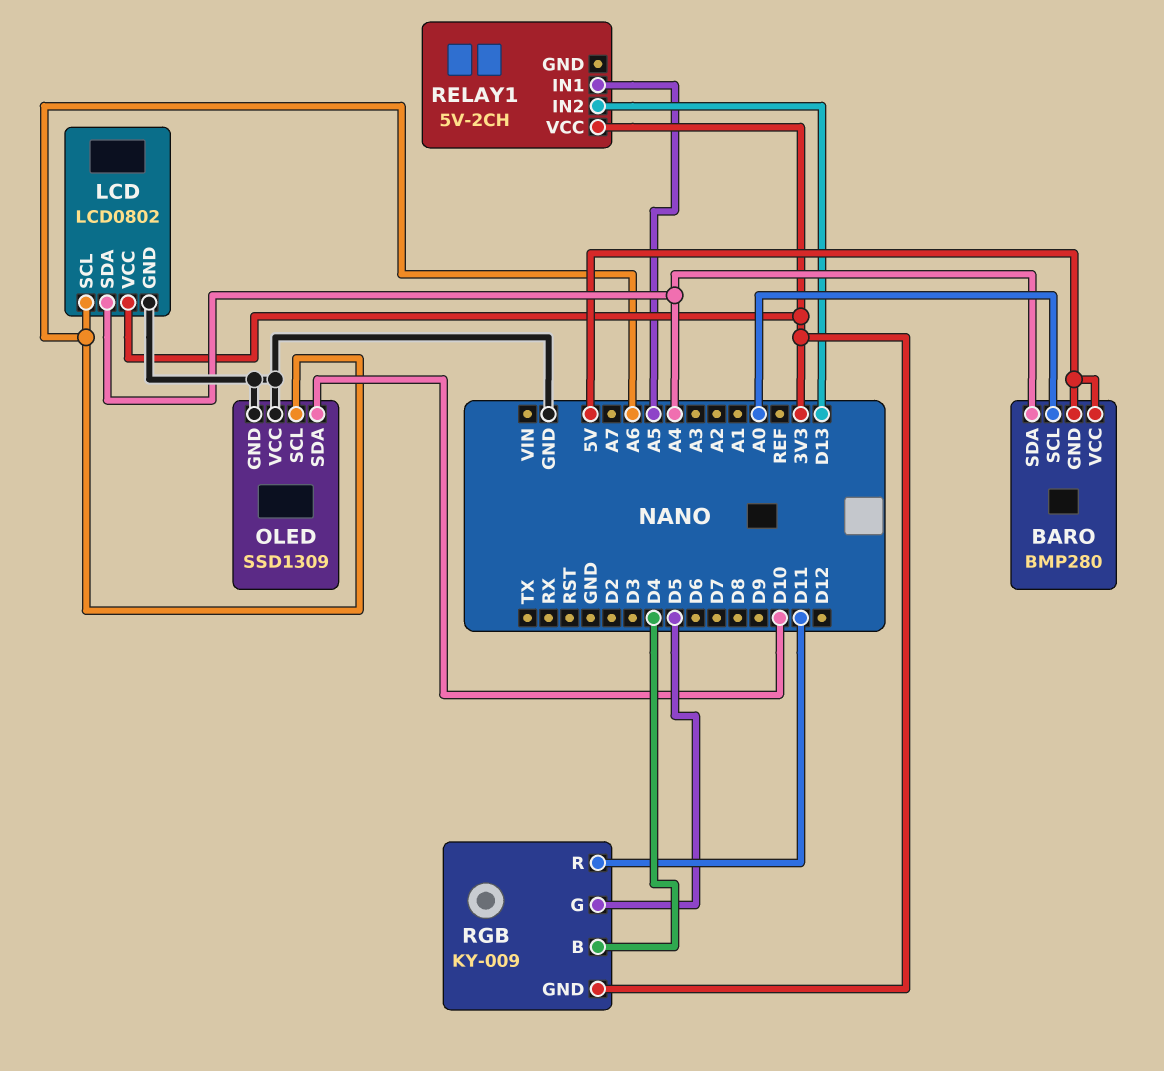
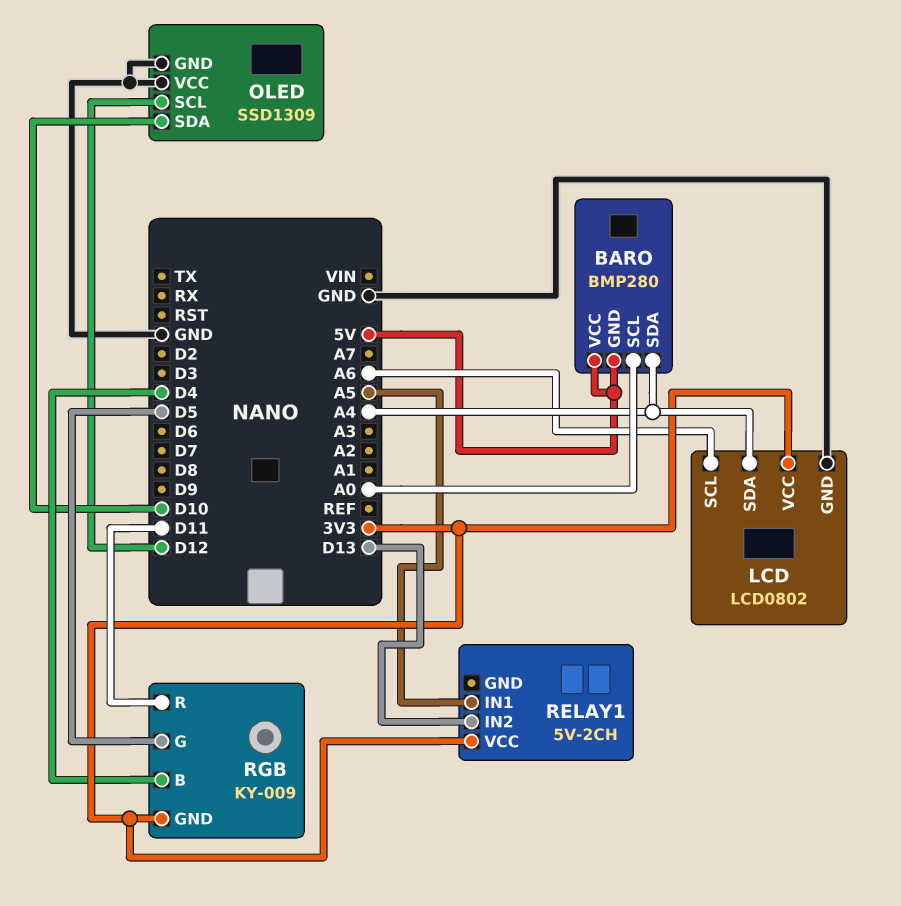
OLED pin SCL: A6 -> D12

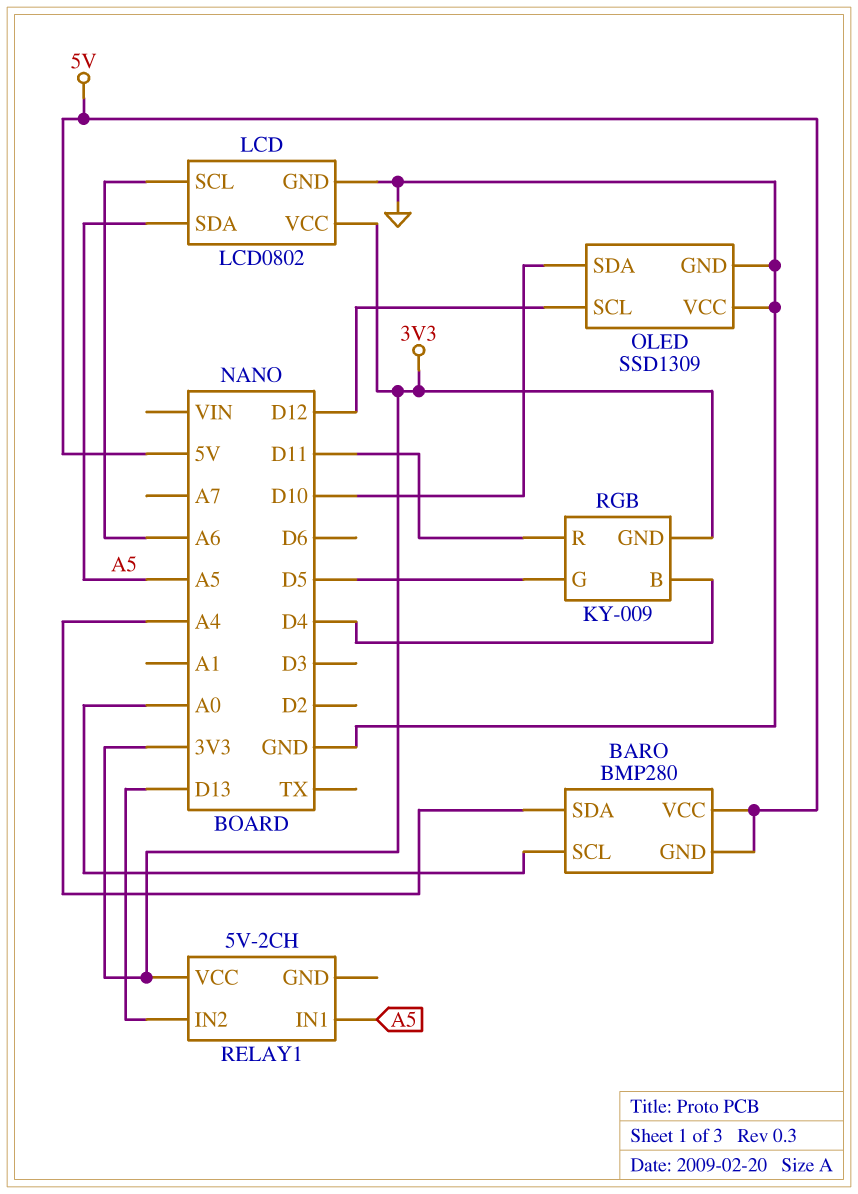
LCD pin SDA: A4 -> A5

